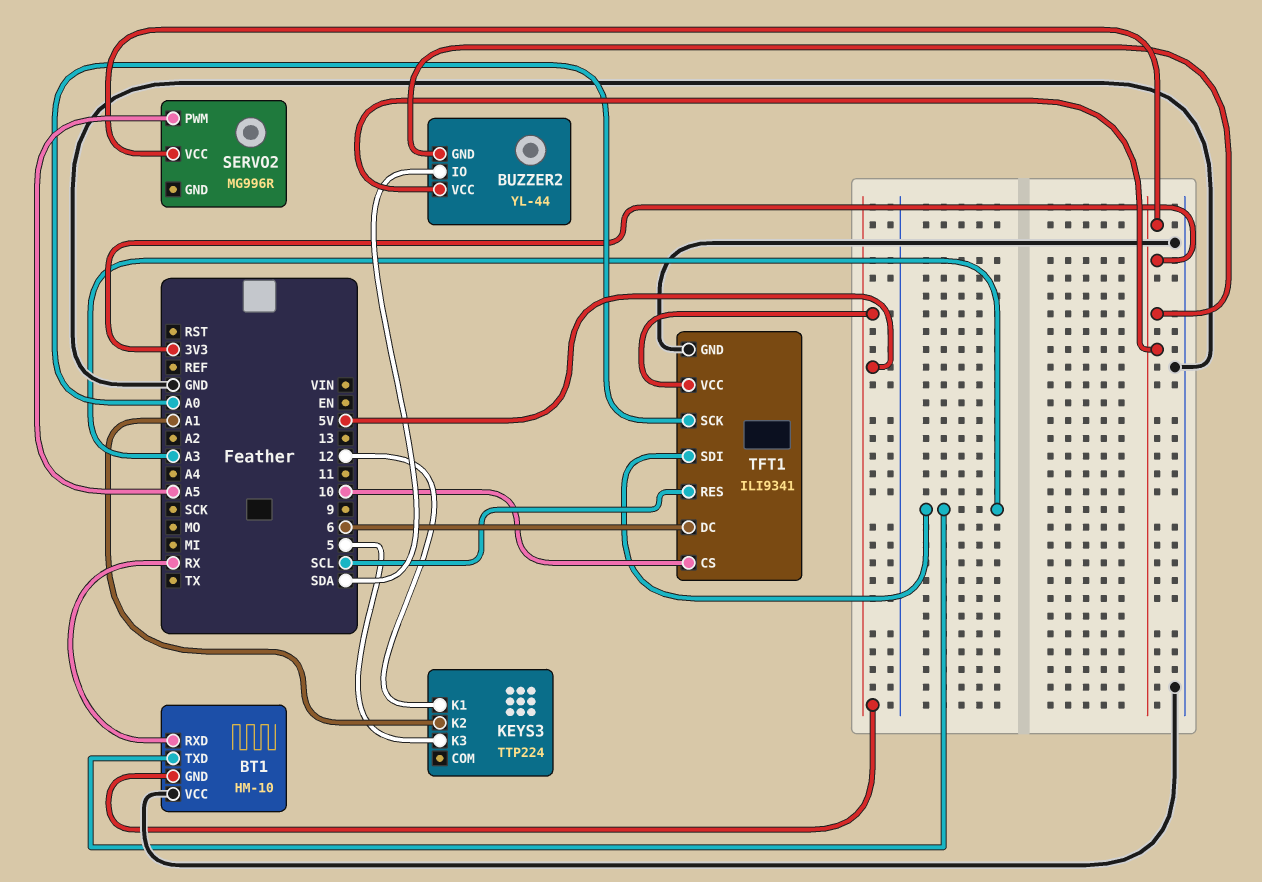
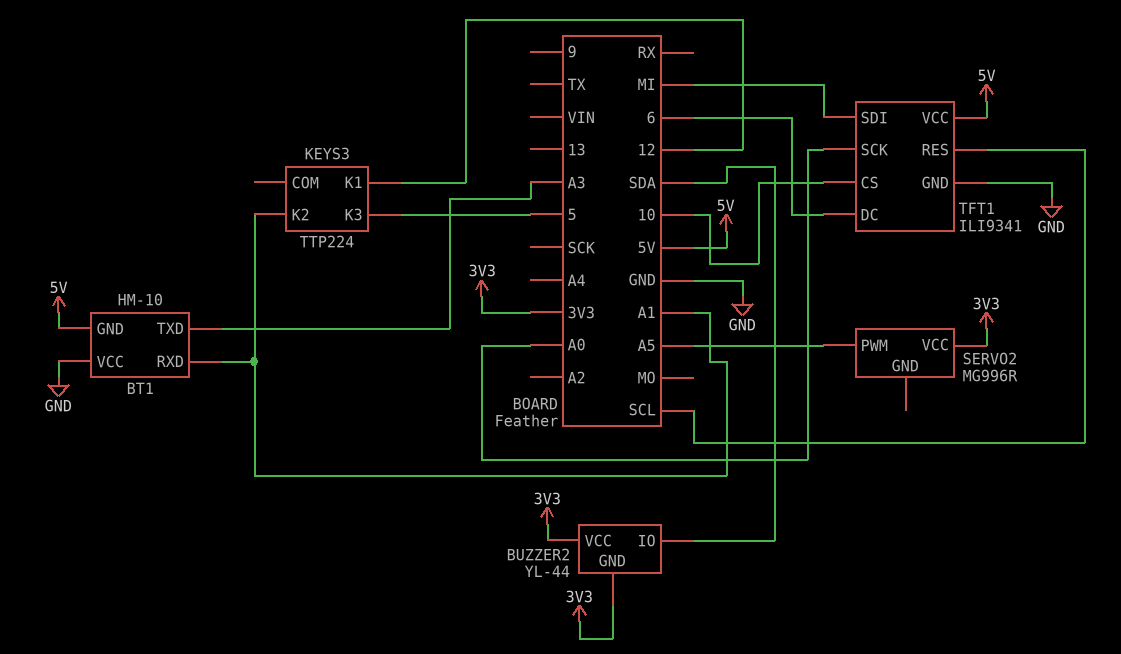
BT1 pin RXD: RX -> A1
TFT1 pin SDI: A3 -> MI

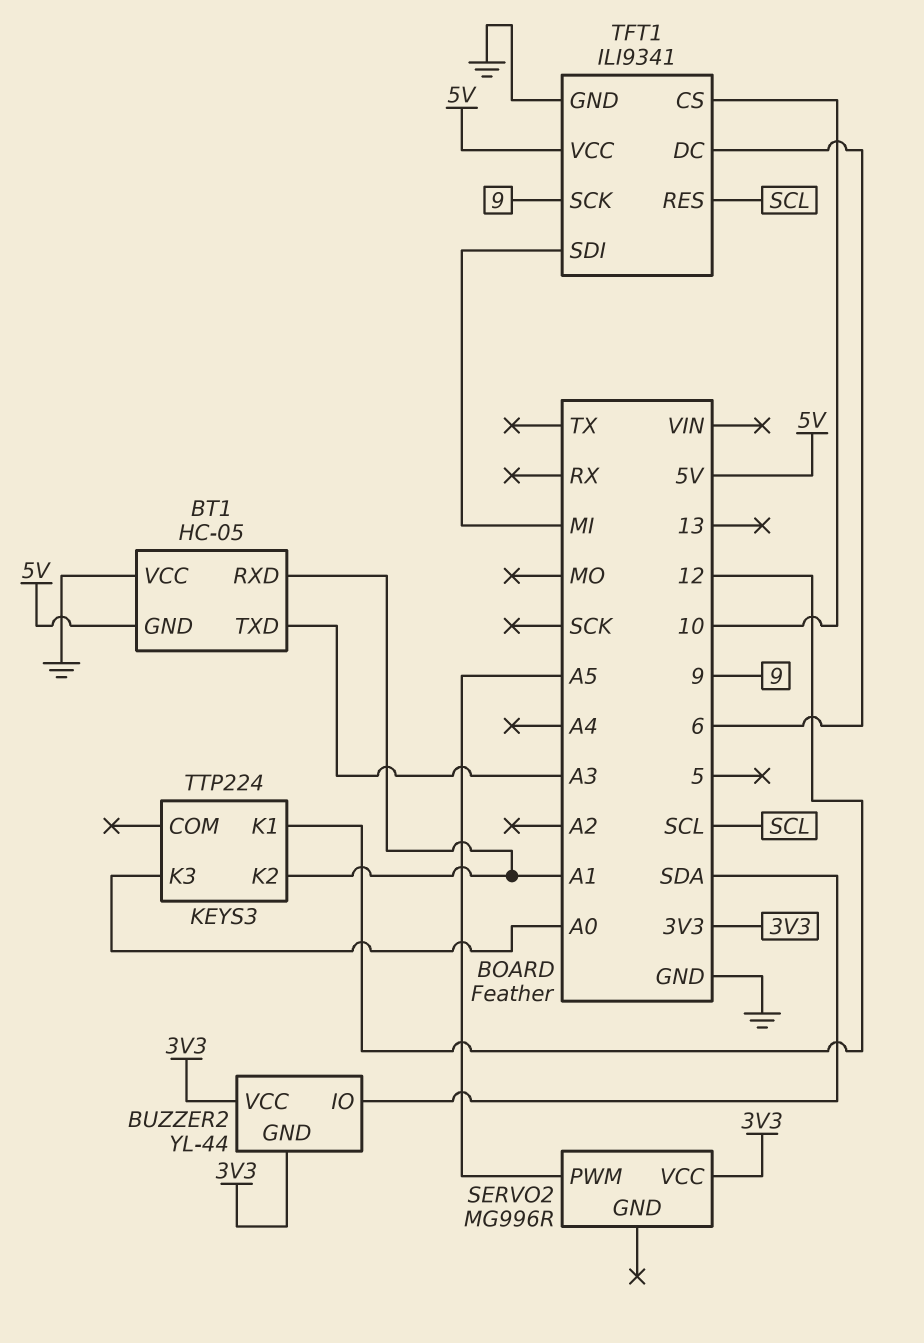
BT1: HM-10 -> HC-05
KEYS3 pin K3: 5 -> A0
TFT1 pin SCK: A0 -> 9

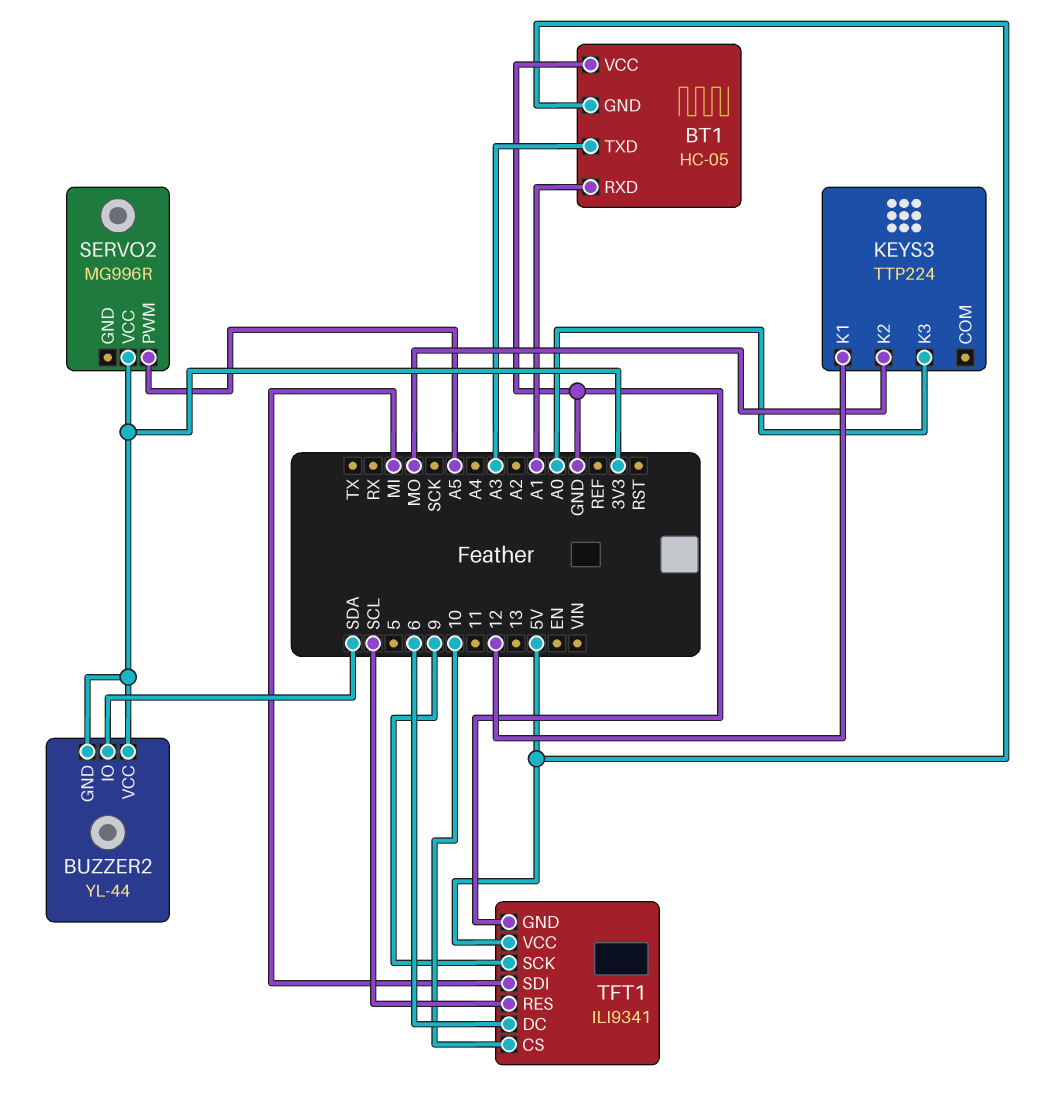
KEYS3 pin K2: A1 -> MO

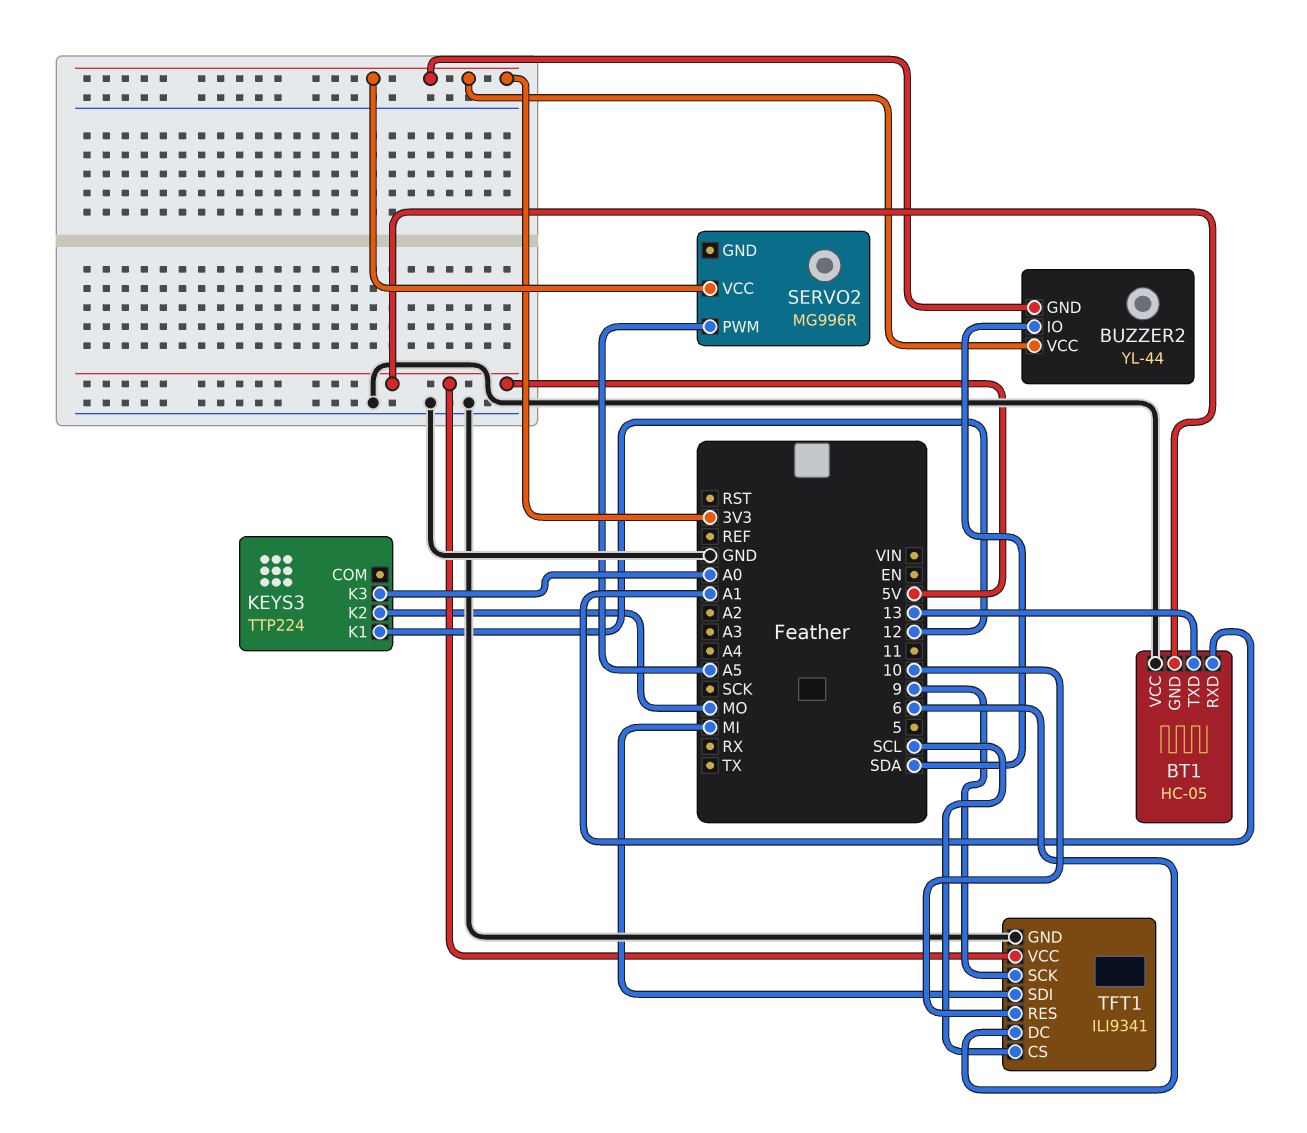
BT1 pin TXD: A3 -> 13
TFT1 pin CS: 10 -> SCL
TFT1 pin RES: SCL -> 10

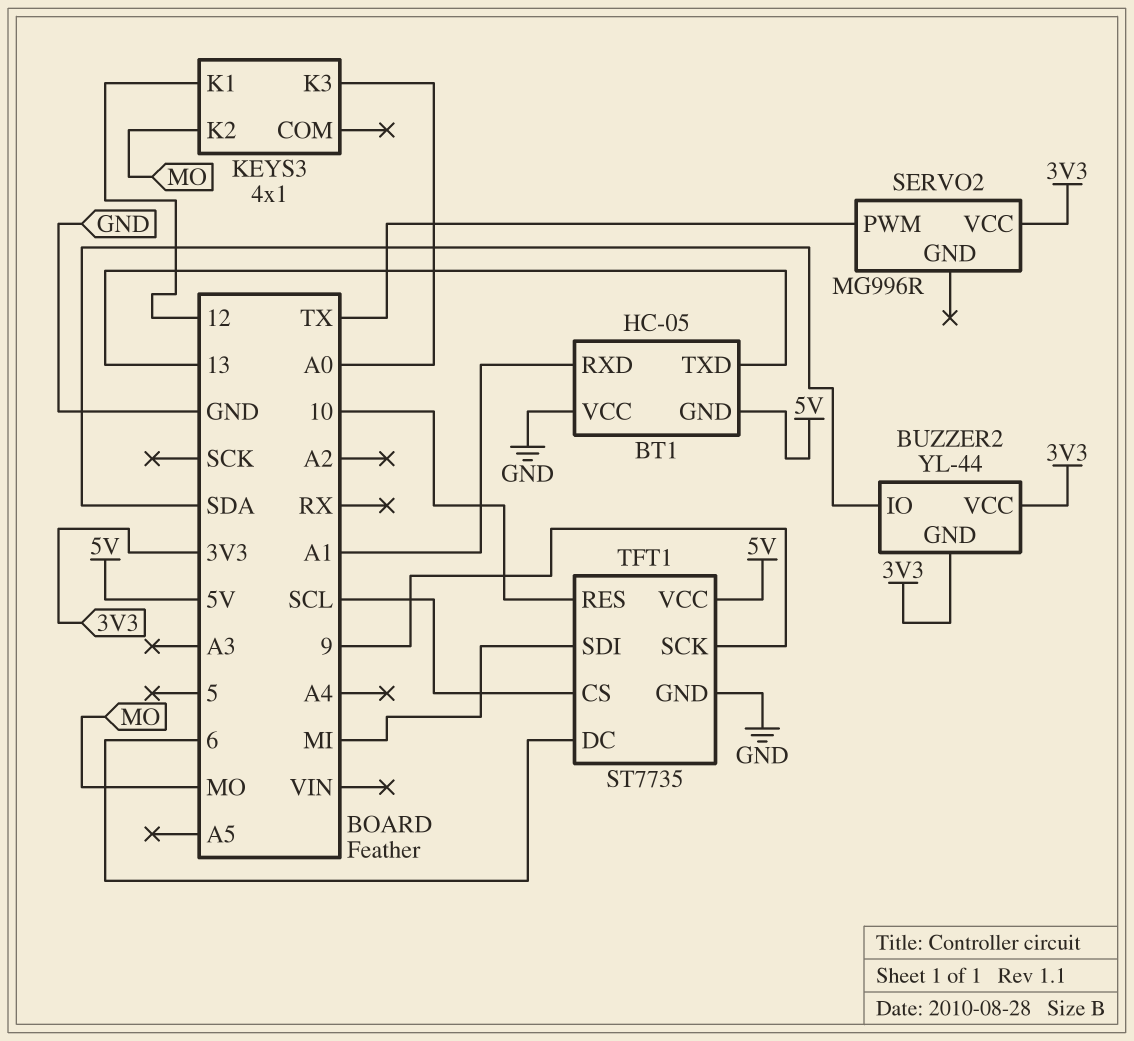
KEYS3: TTP224 -> 4x1
SERVO2 pin PWM: A5 -> TX
TFT1: ILI9341 -> ST7735

